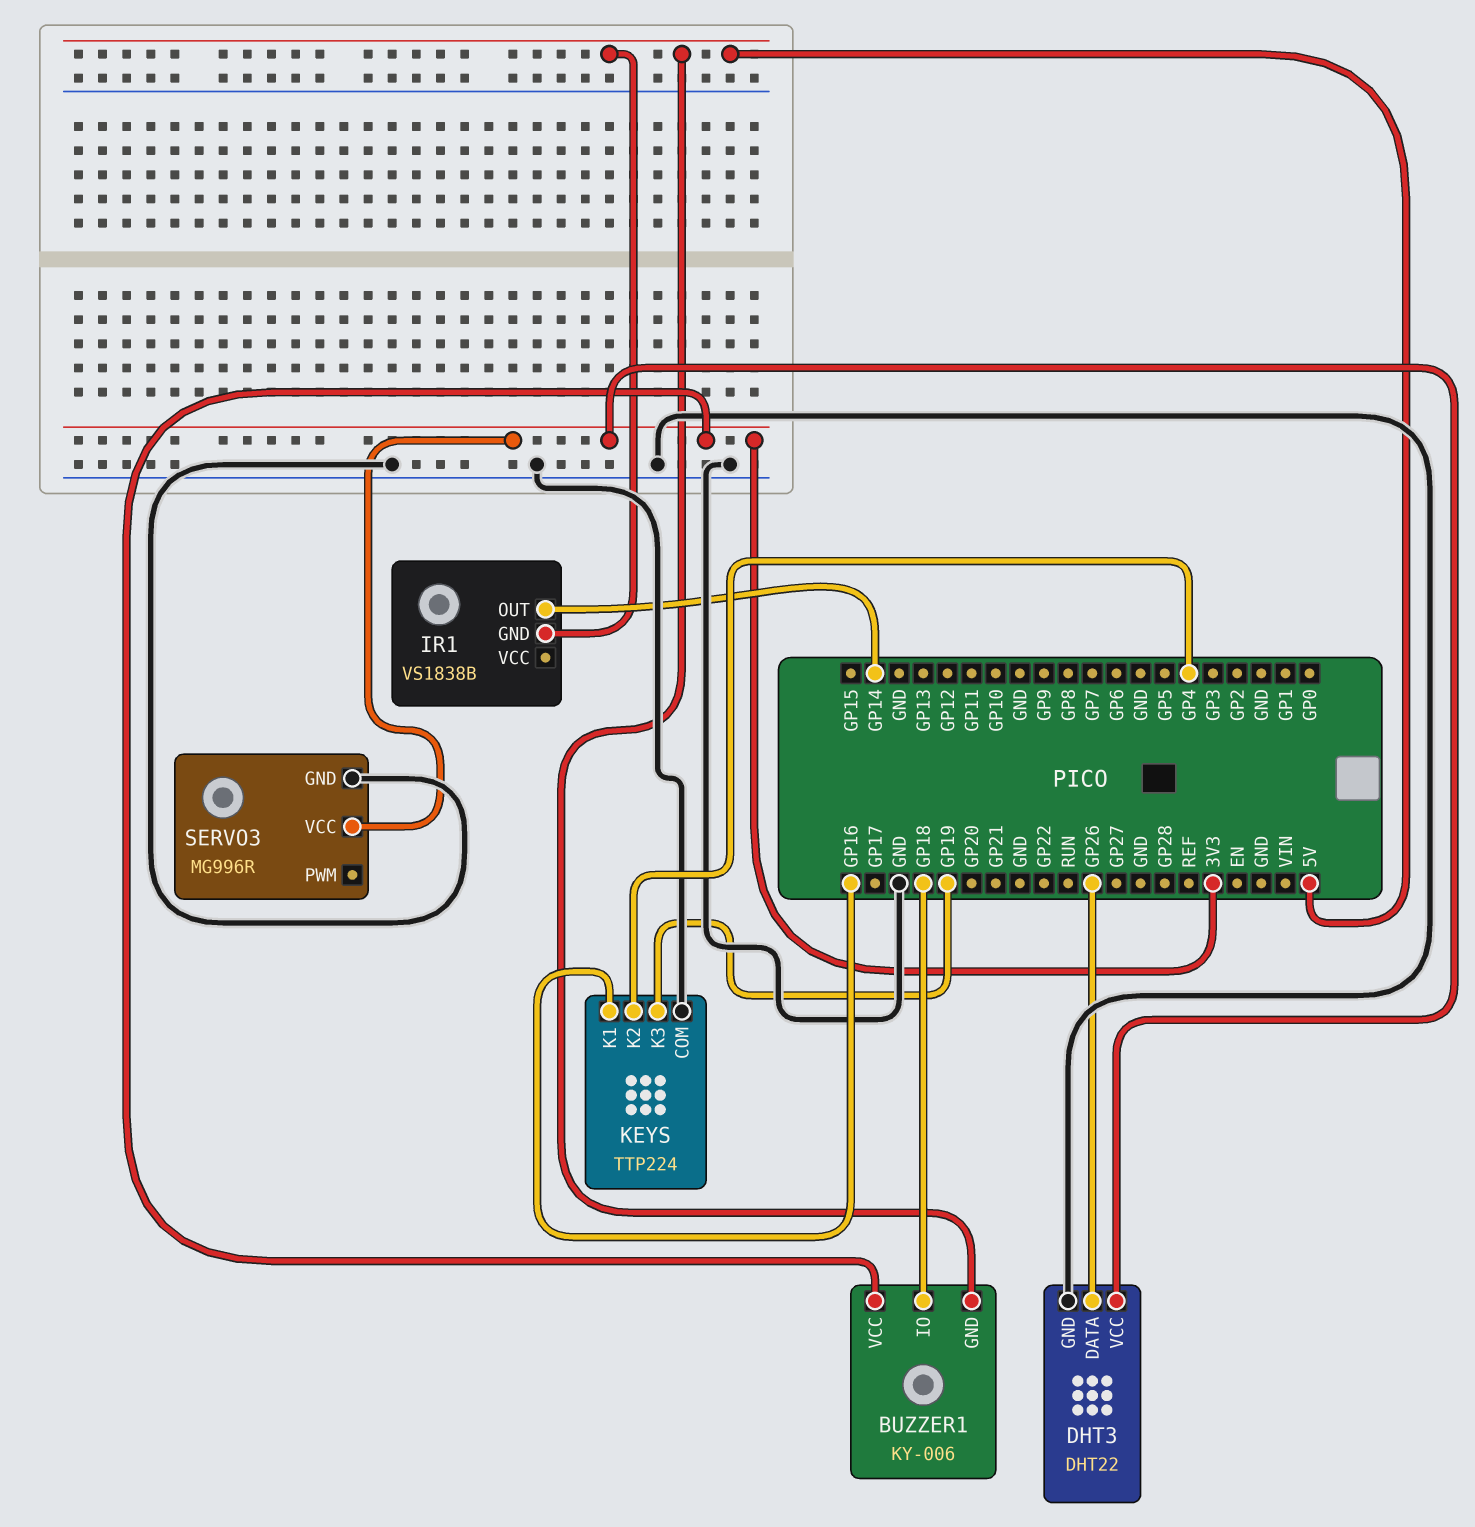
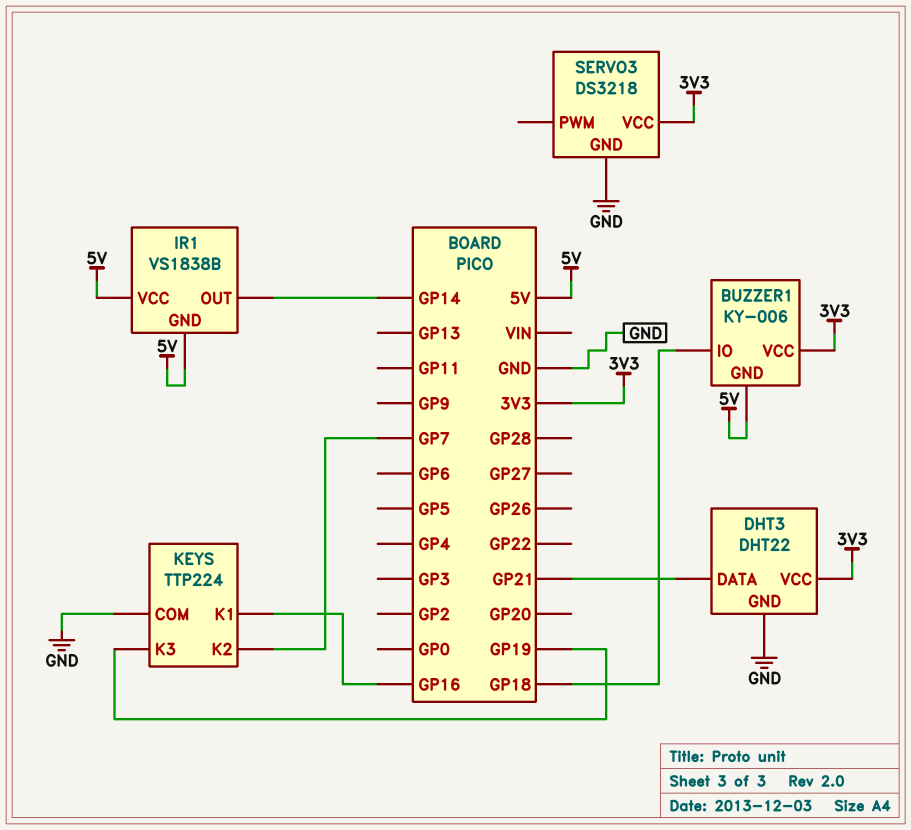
DHT3 pin DATA: GP26 -> GP21
IR1 pin VCC: none -> 5V
KEYS pin K2: GP4 -> GP7
SERVO3: MG996R -> DS3218

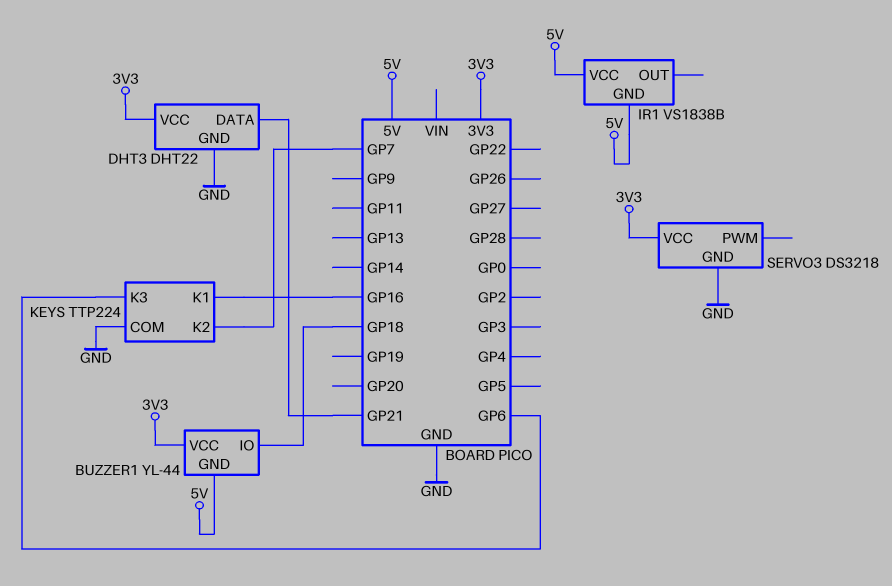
BUZZER1: KY-006 -> YL-44
IR1 pin OUT: GP14 -> none
KEYS pin K3: GP19 -> GP6

